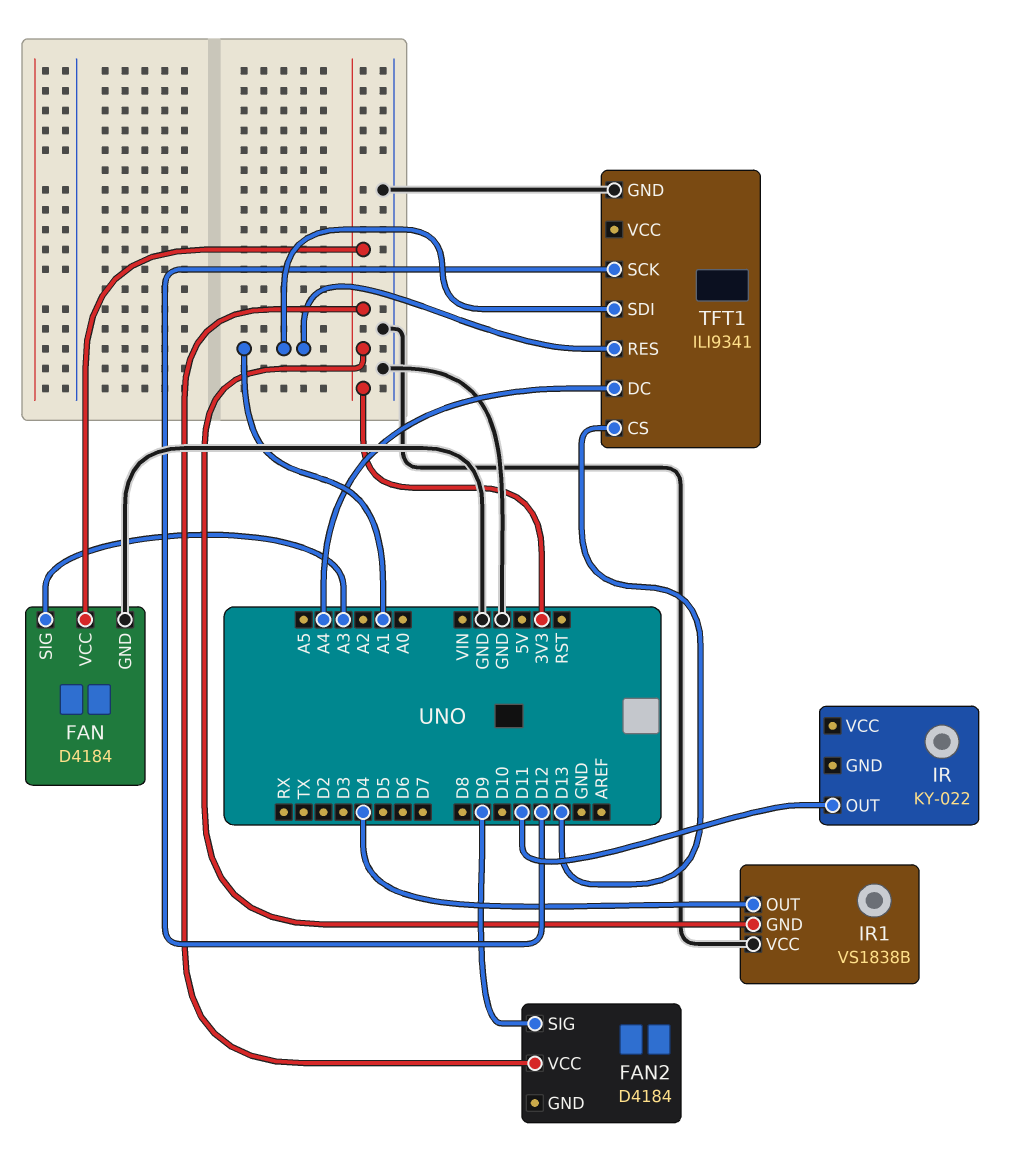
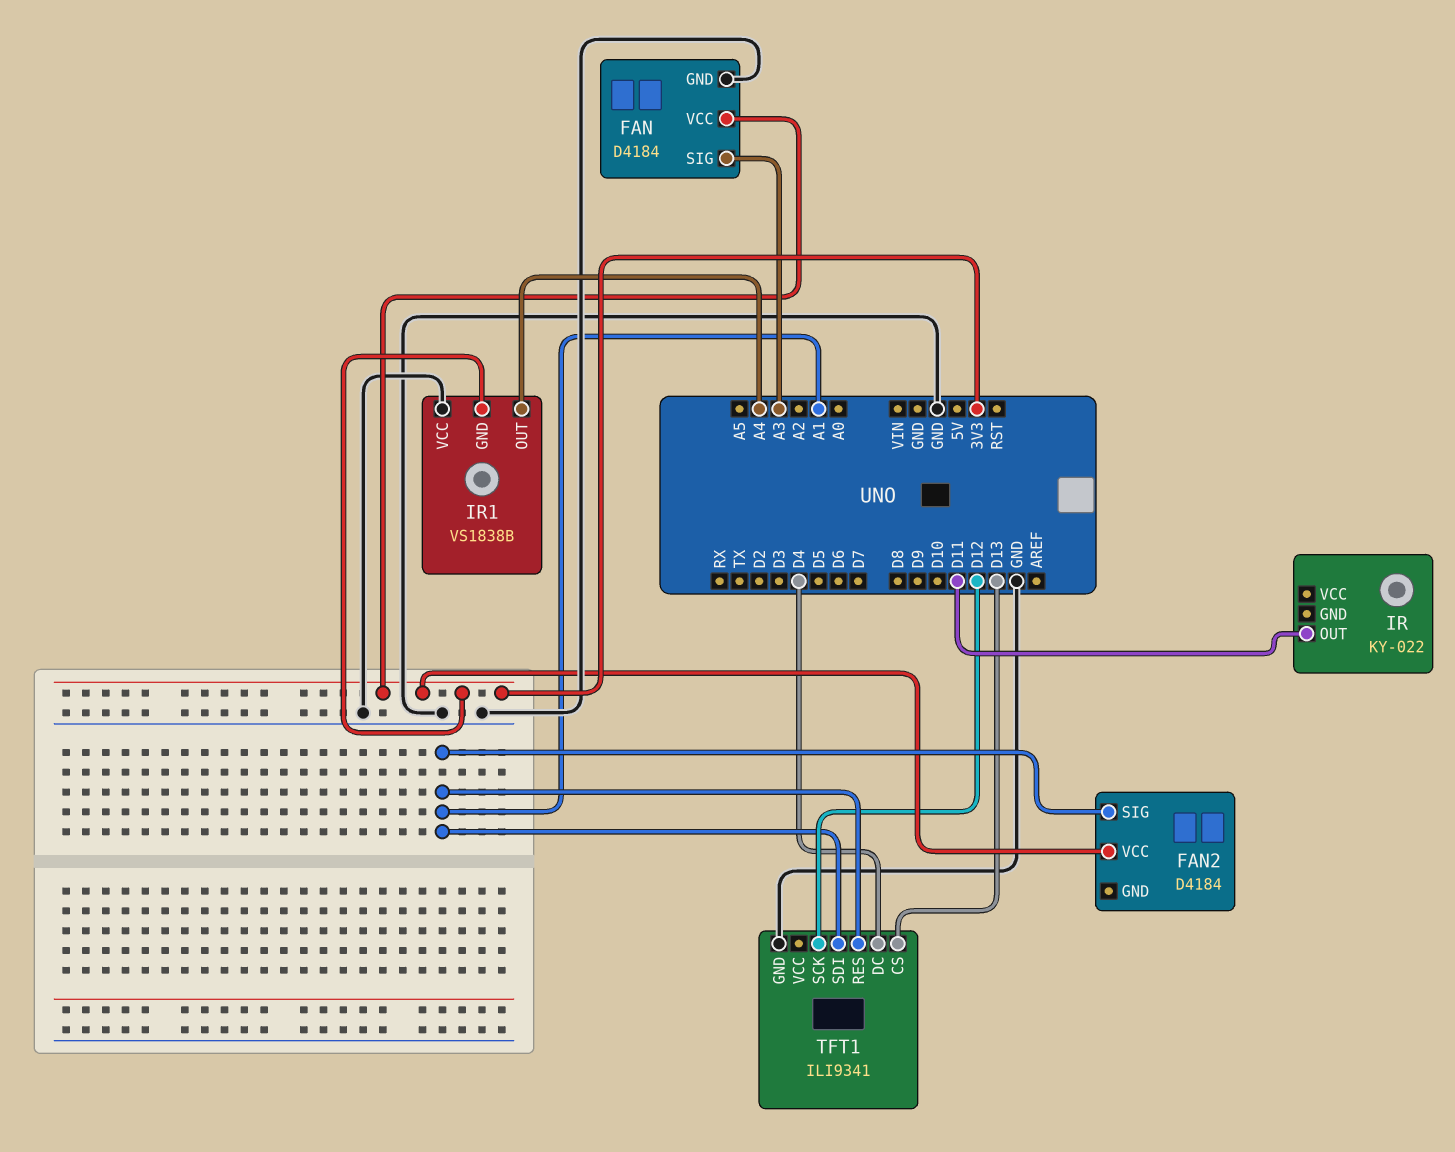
FAN2 pin SIG: D9 -> A1
IR1 pin OUT: D4 -> A4
TFT1 pin DC: A4 -> D4

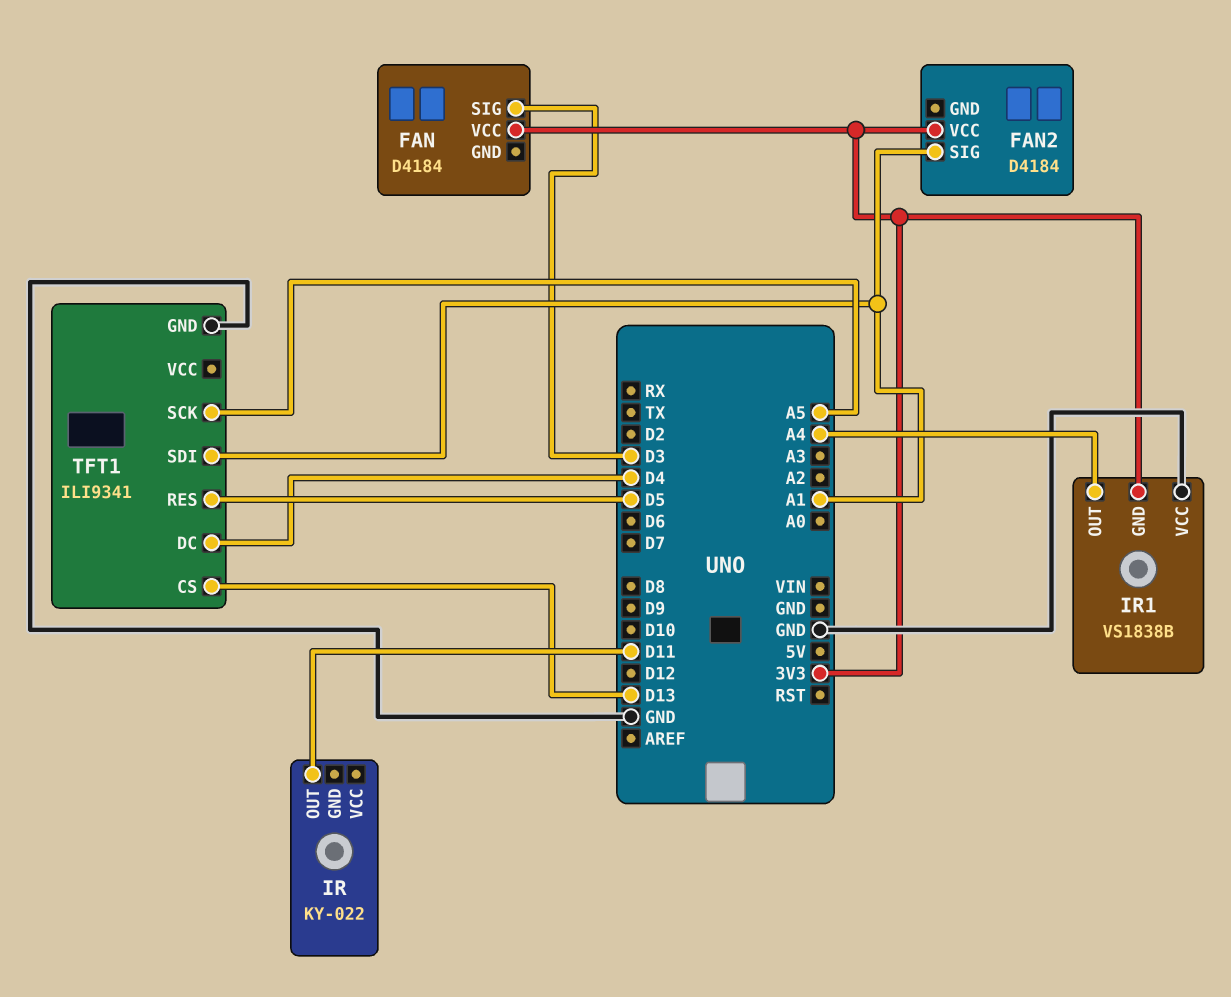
FAN pin GND: GND -> none
FAN pin SIG: A3 -> D3
TFT1 pin RES: A1 -> D5
TFT1 pin SCK: D12 -> A5

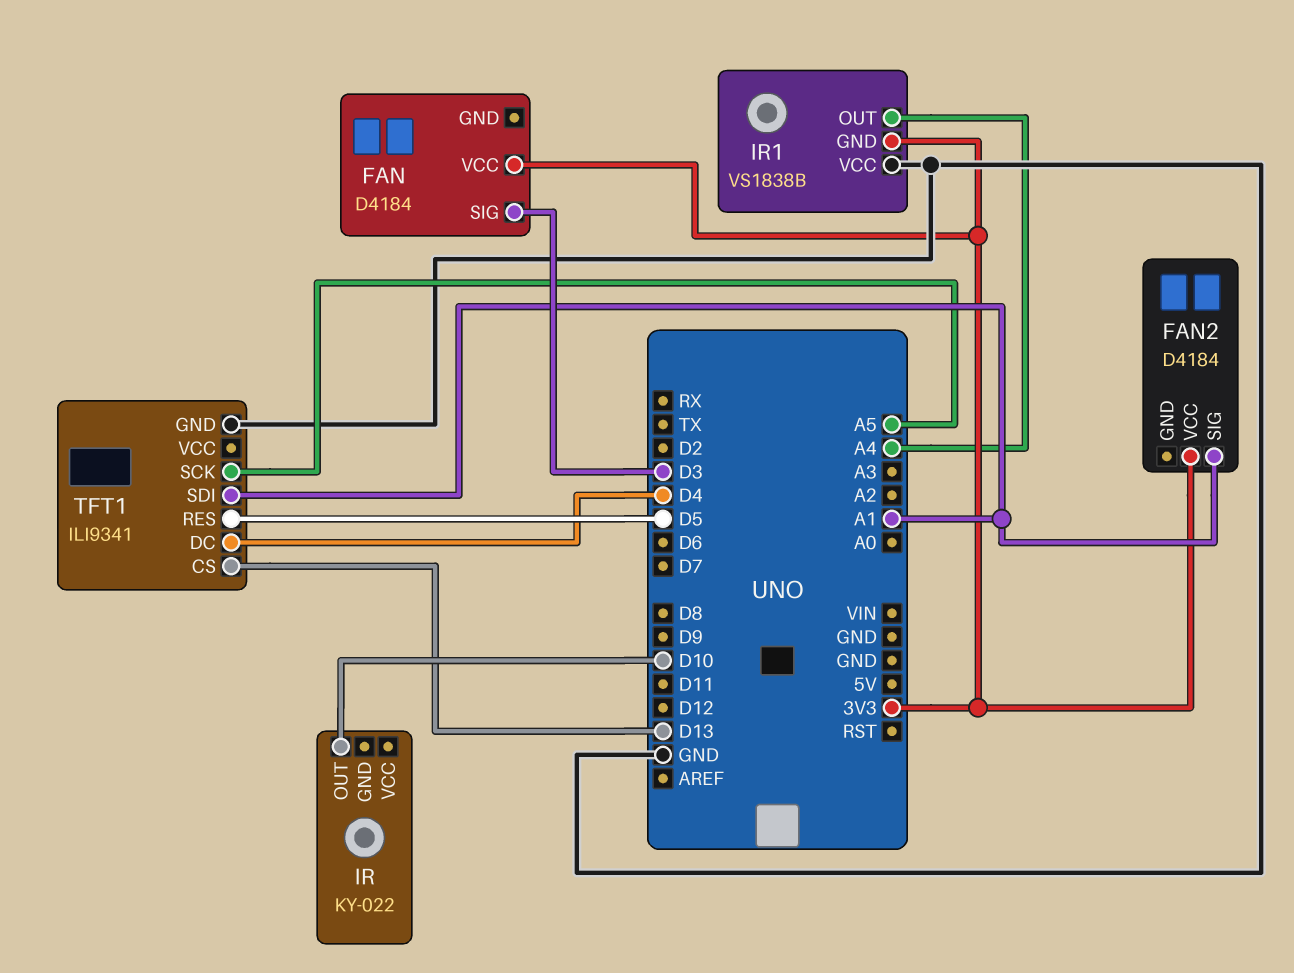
IR pin OUT: D11 -> D10

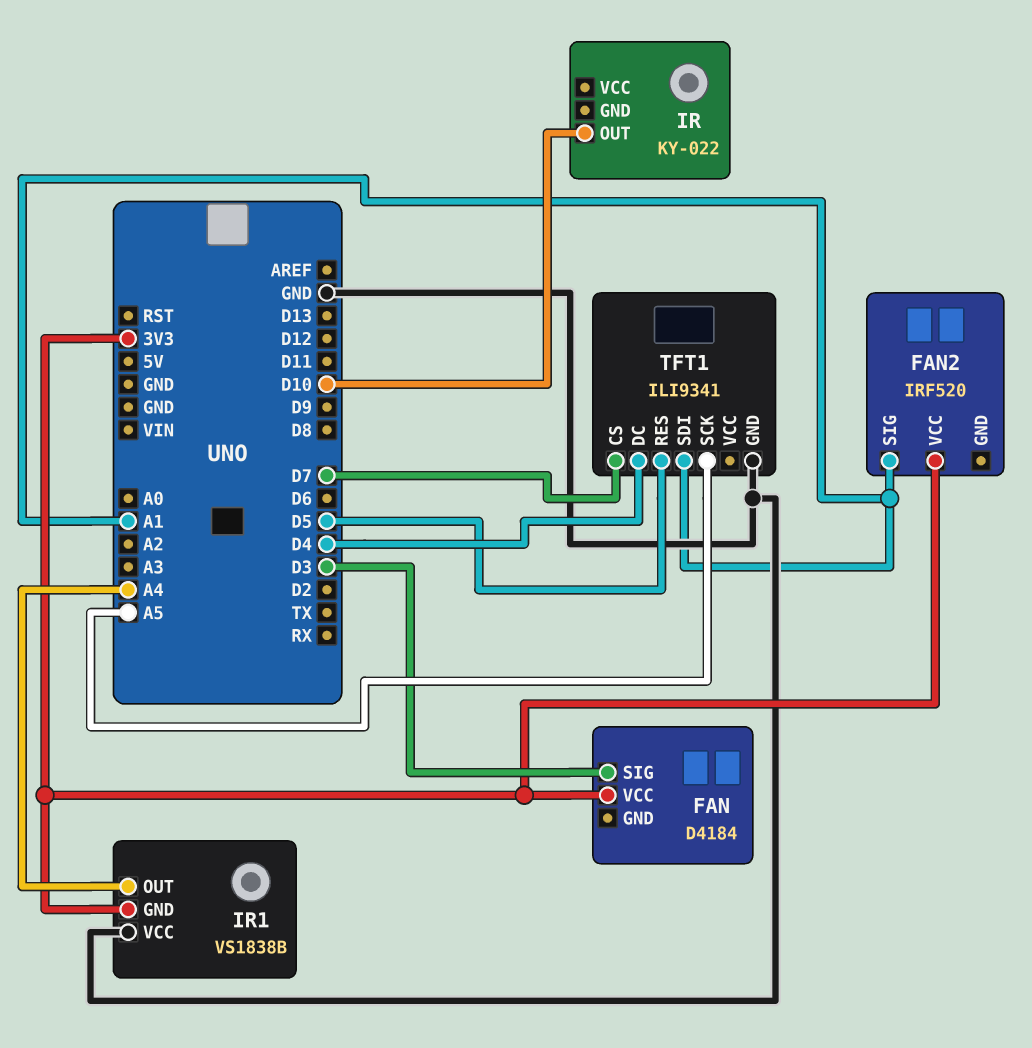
FAN2: D4184 -> IRF520
TFT1 pin CS: D13 -> D7

